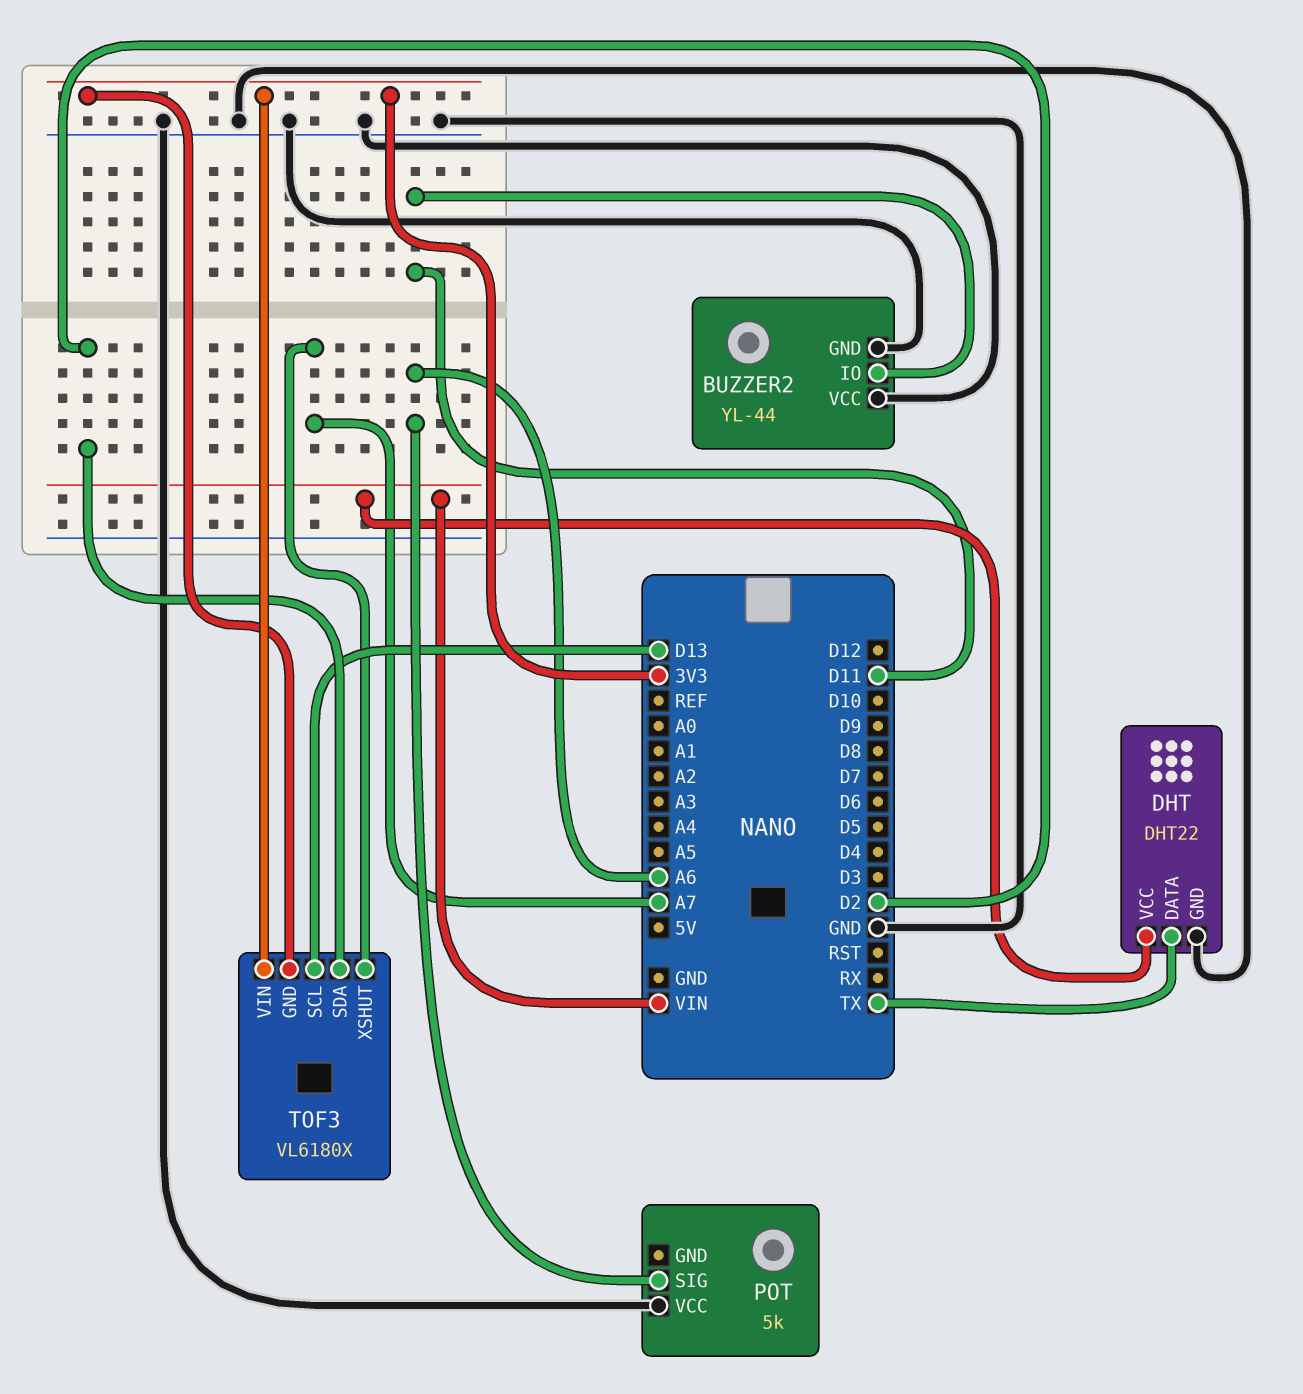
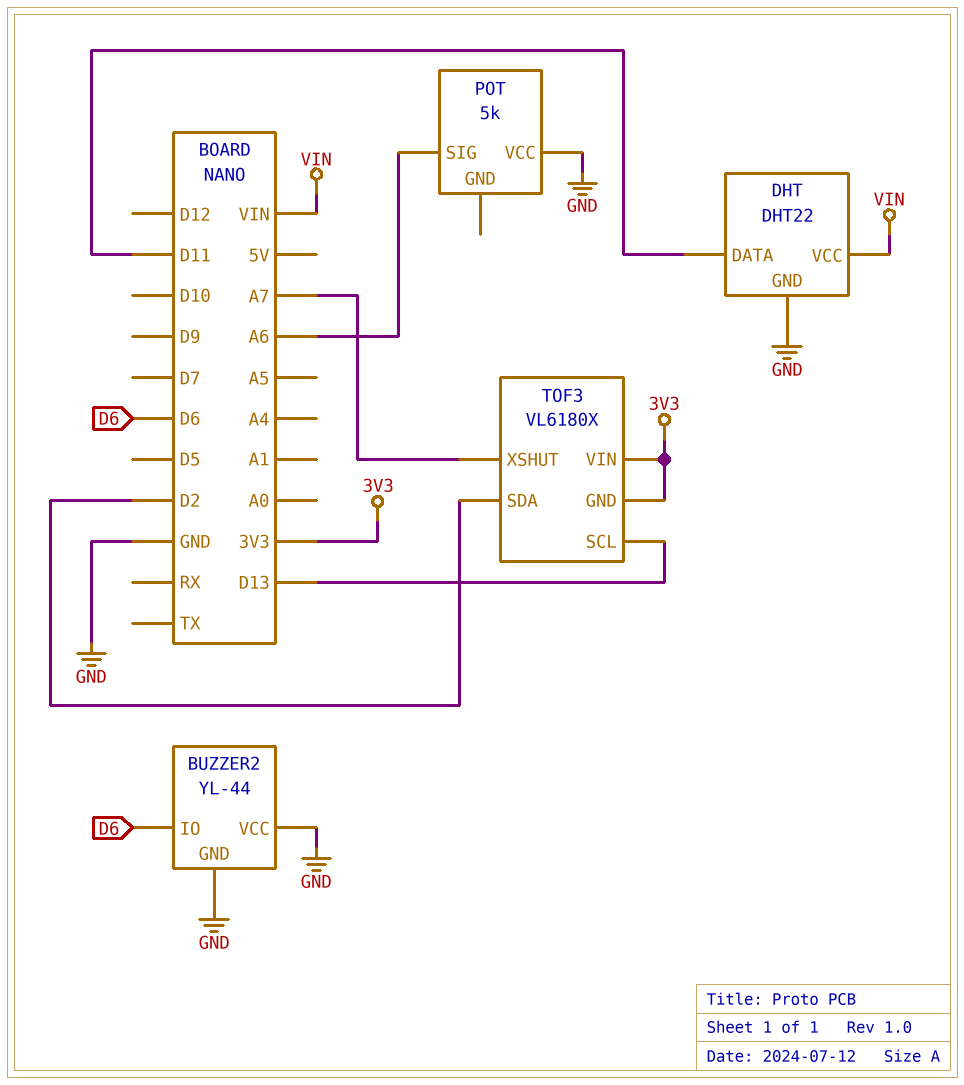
BUZZER2 pin IO: D11 -> D6
DHT pin DATA: TX -> D11

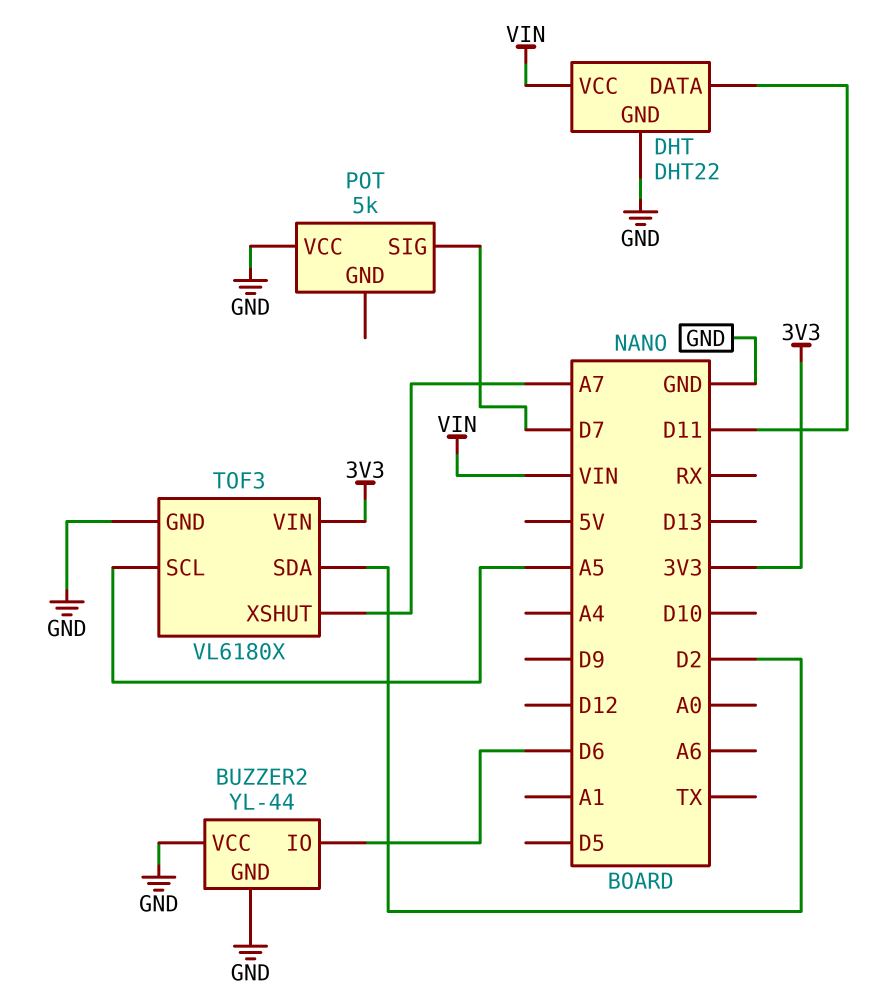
POT pin SIG: A6 -> D7
TOF3 pin GND: 3V3 -> GND
TOF3 pin SCL: D13 -> A5

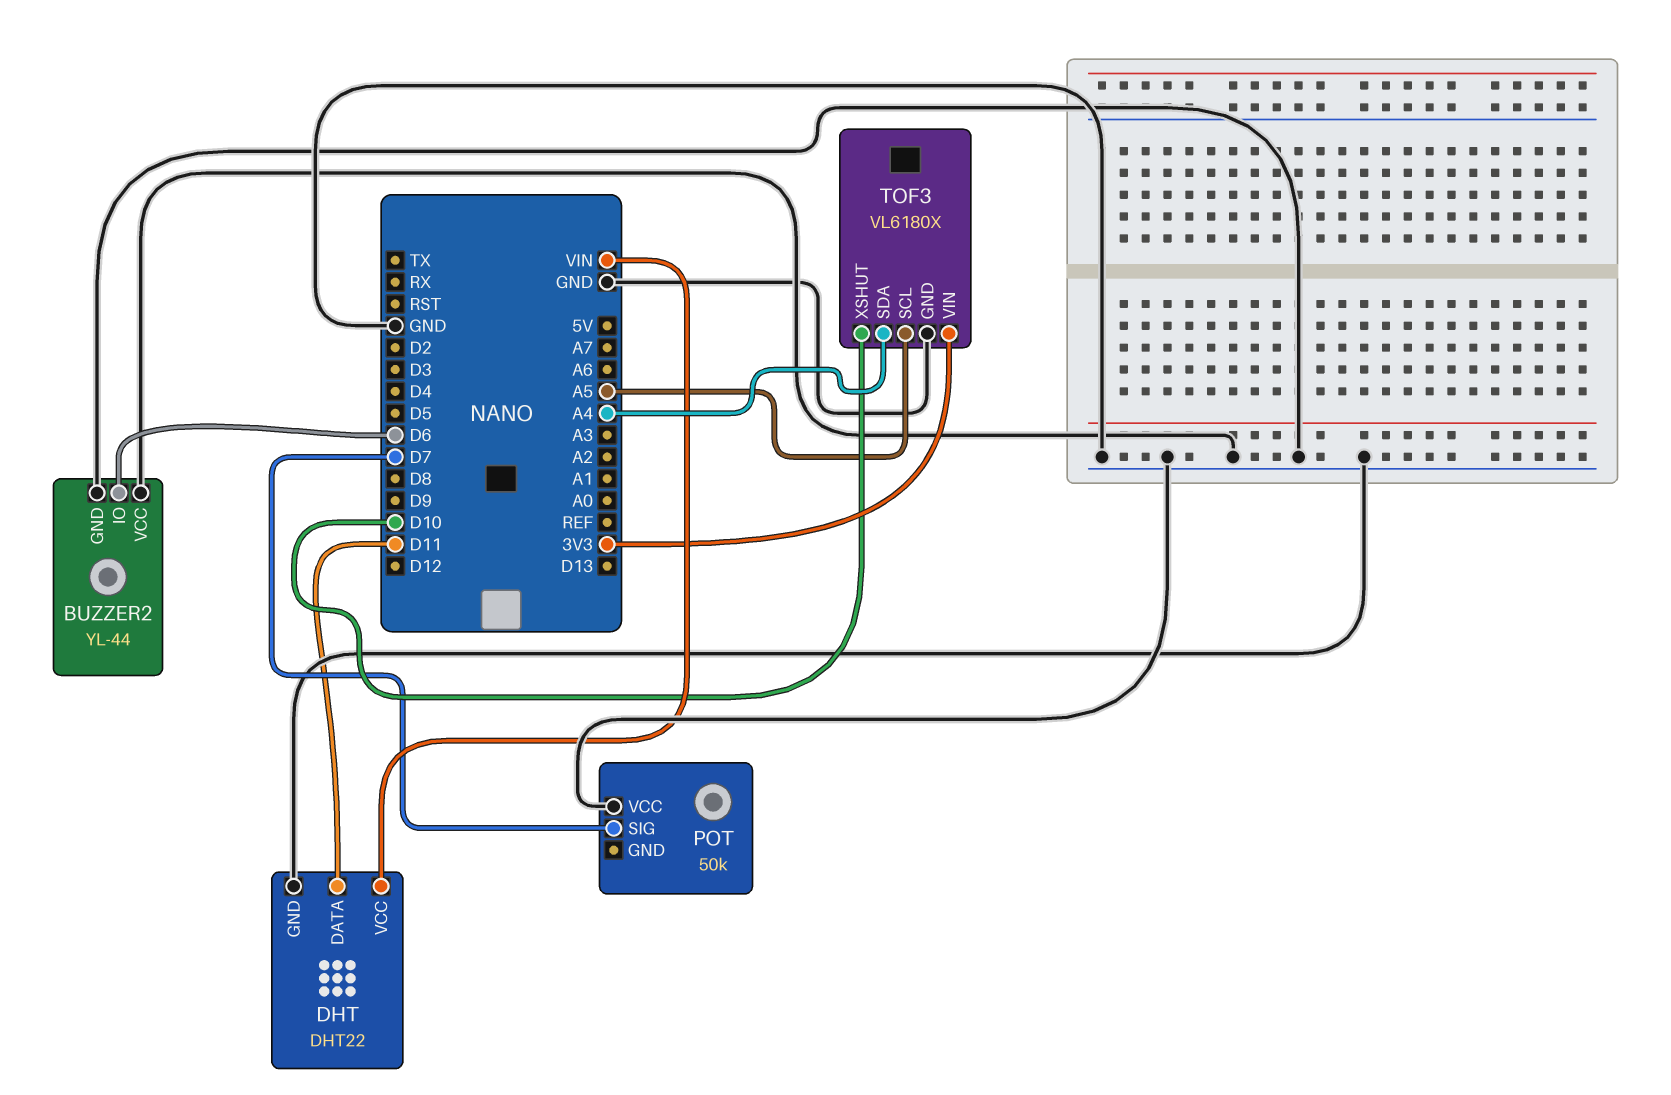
POT: 5k -> 50k
TOF3 pin SDA: D2 -> A4
TOF3 pin XSHUT: A7 -> D10

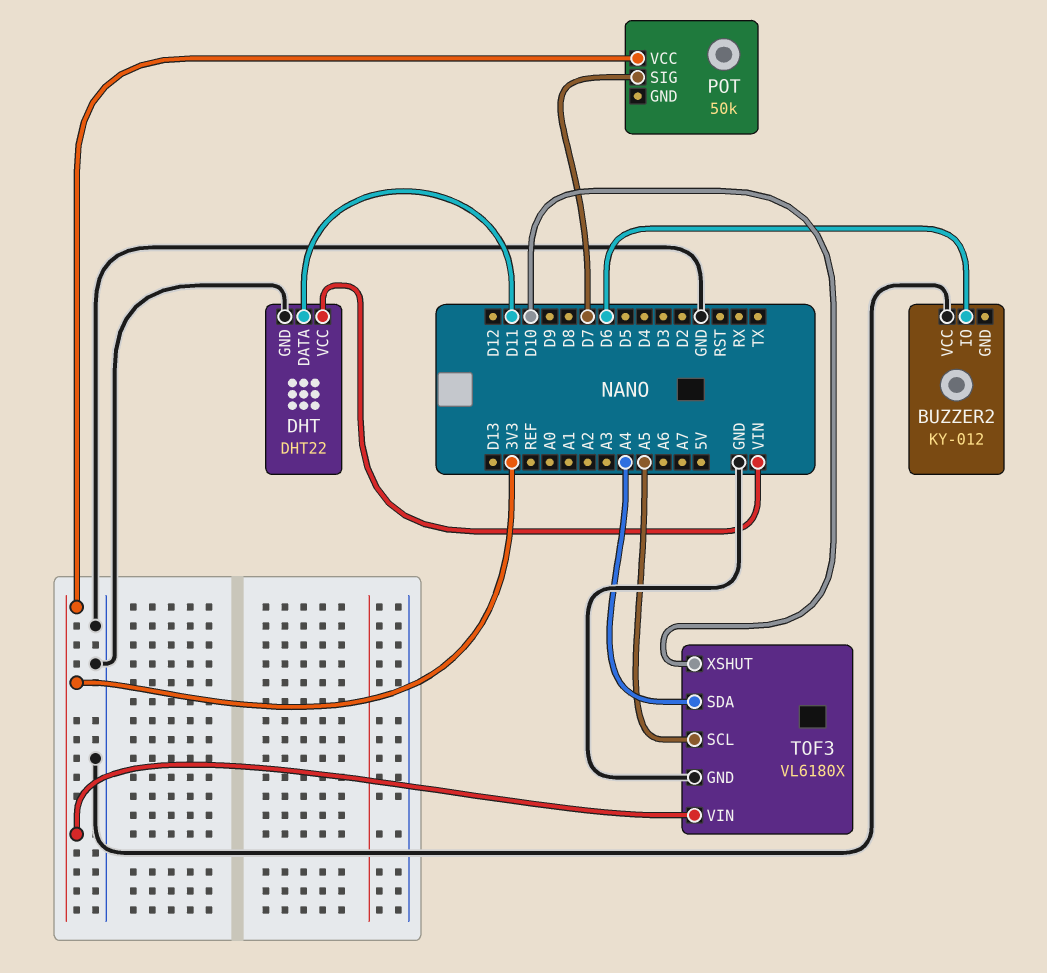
BUZZER2: YL-44 -> KY-012
BUZZER2 pin GND: GND -> none
POT pin VCC: GND -> 3V3

